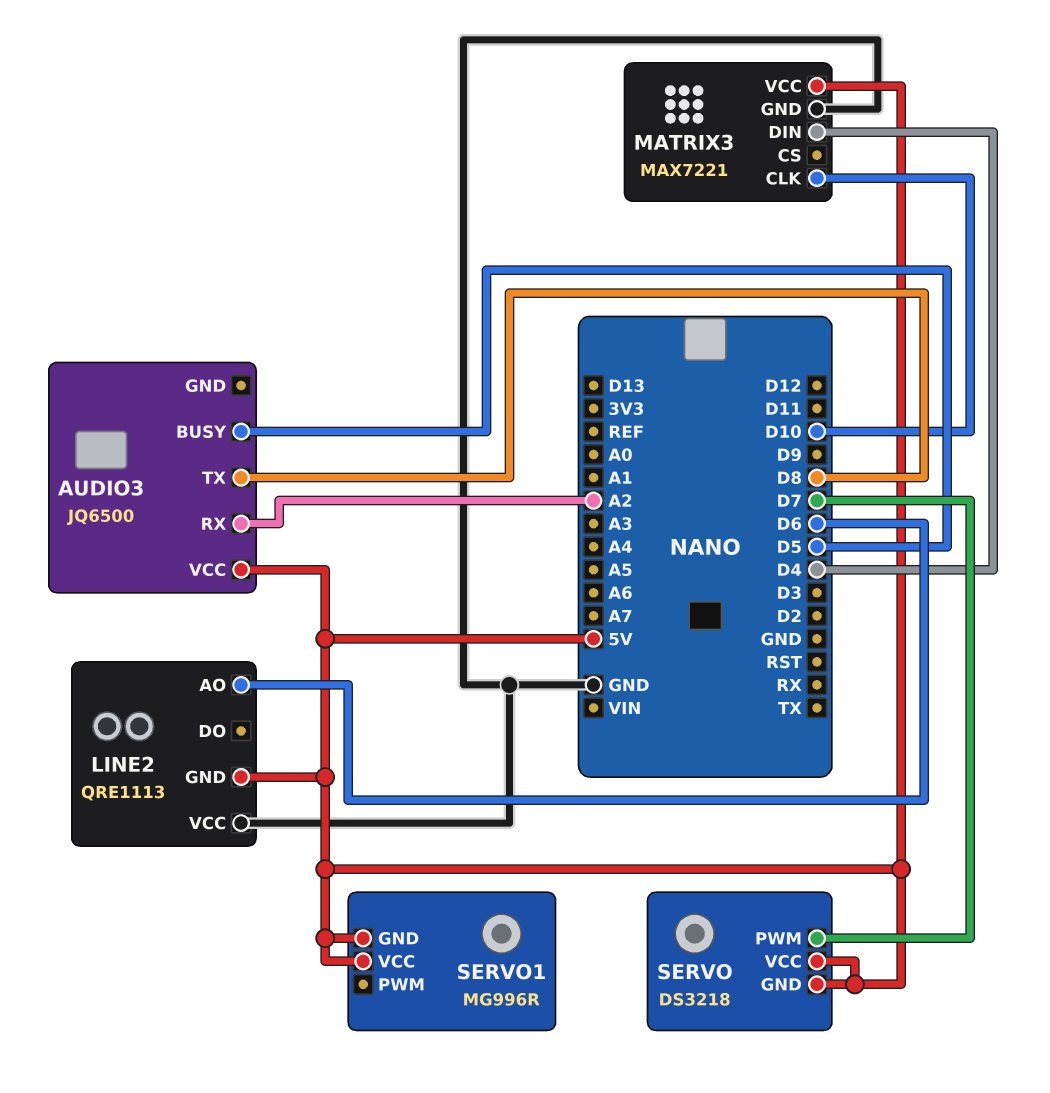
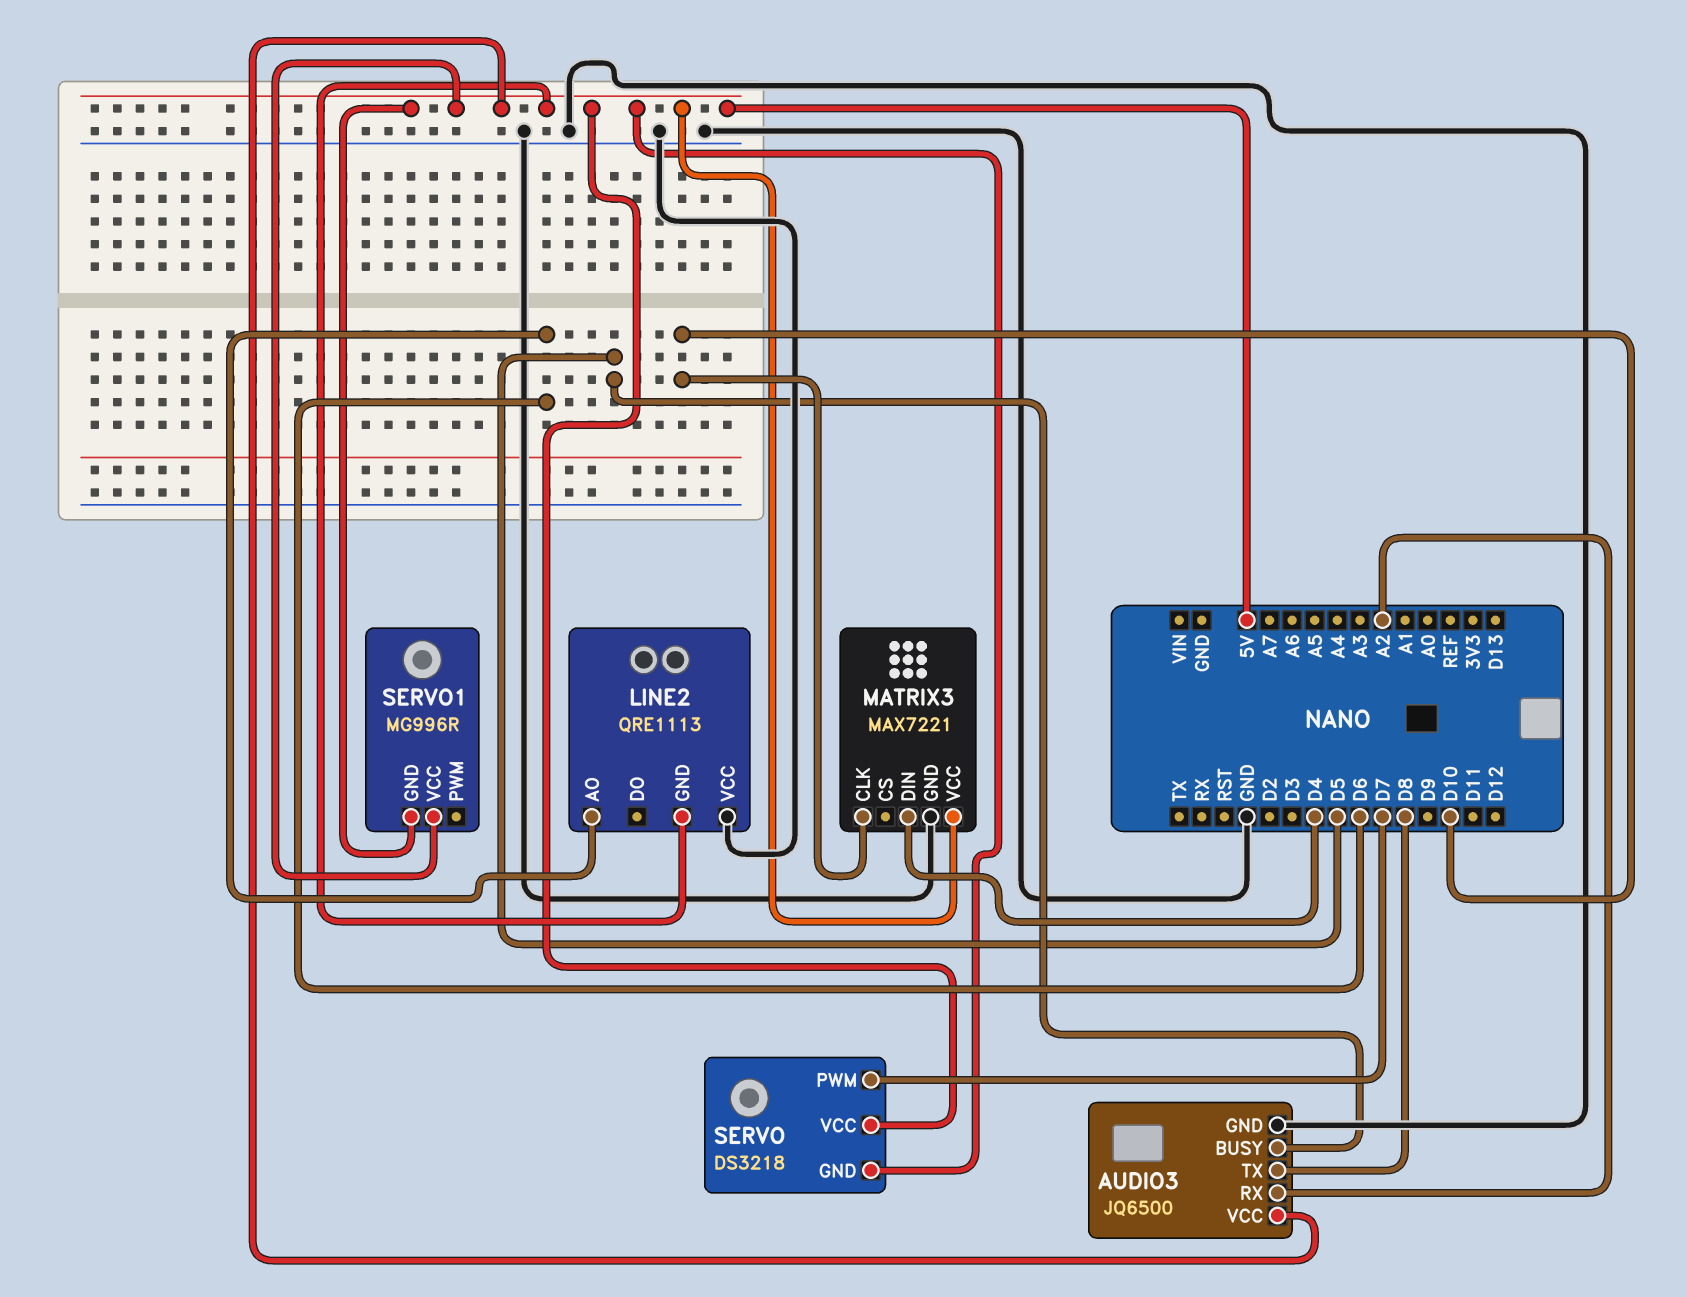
AUDIO3 pin GND: none -> GND

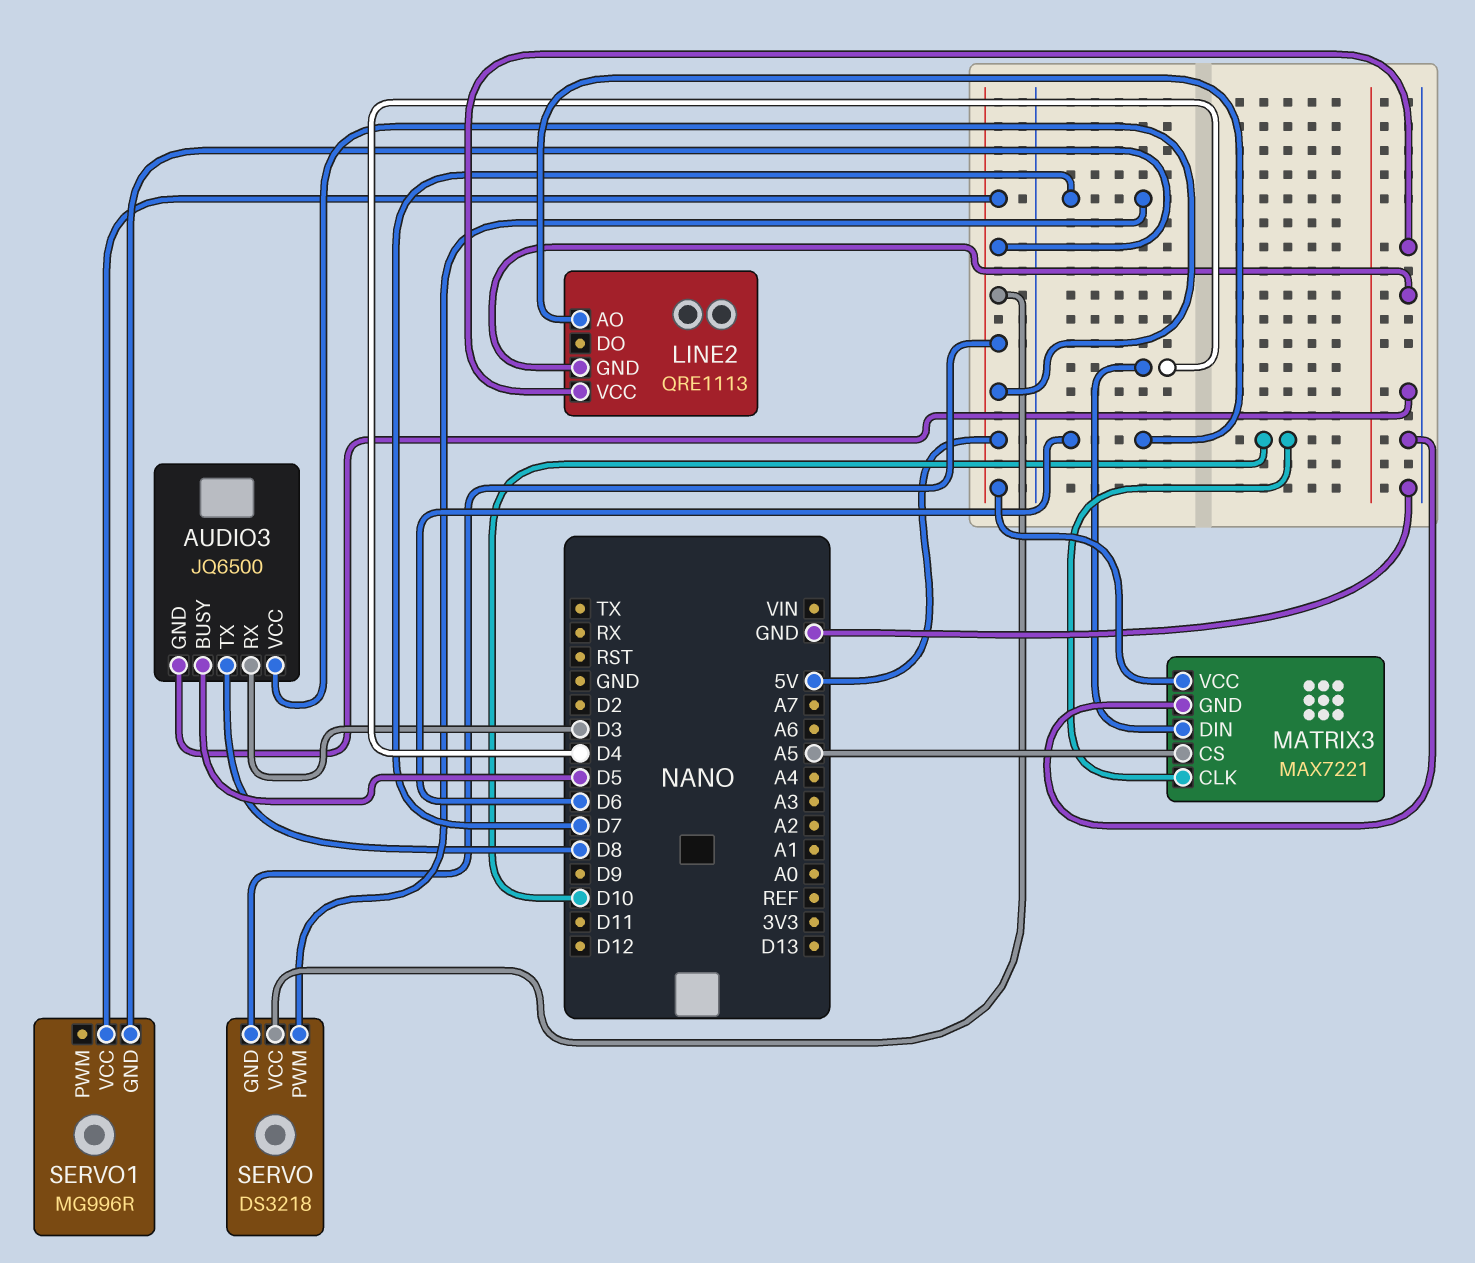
AUDIO3 pin RX: A2 -> D3
LINE2 pin GND: 5V -> GND
MATRIX3 pin CS: none -> A5

